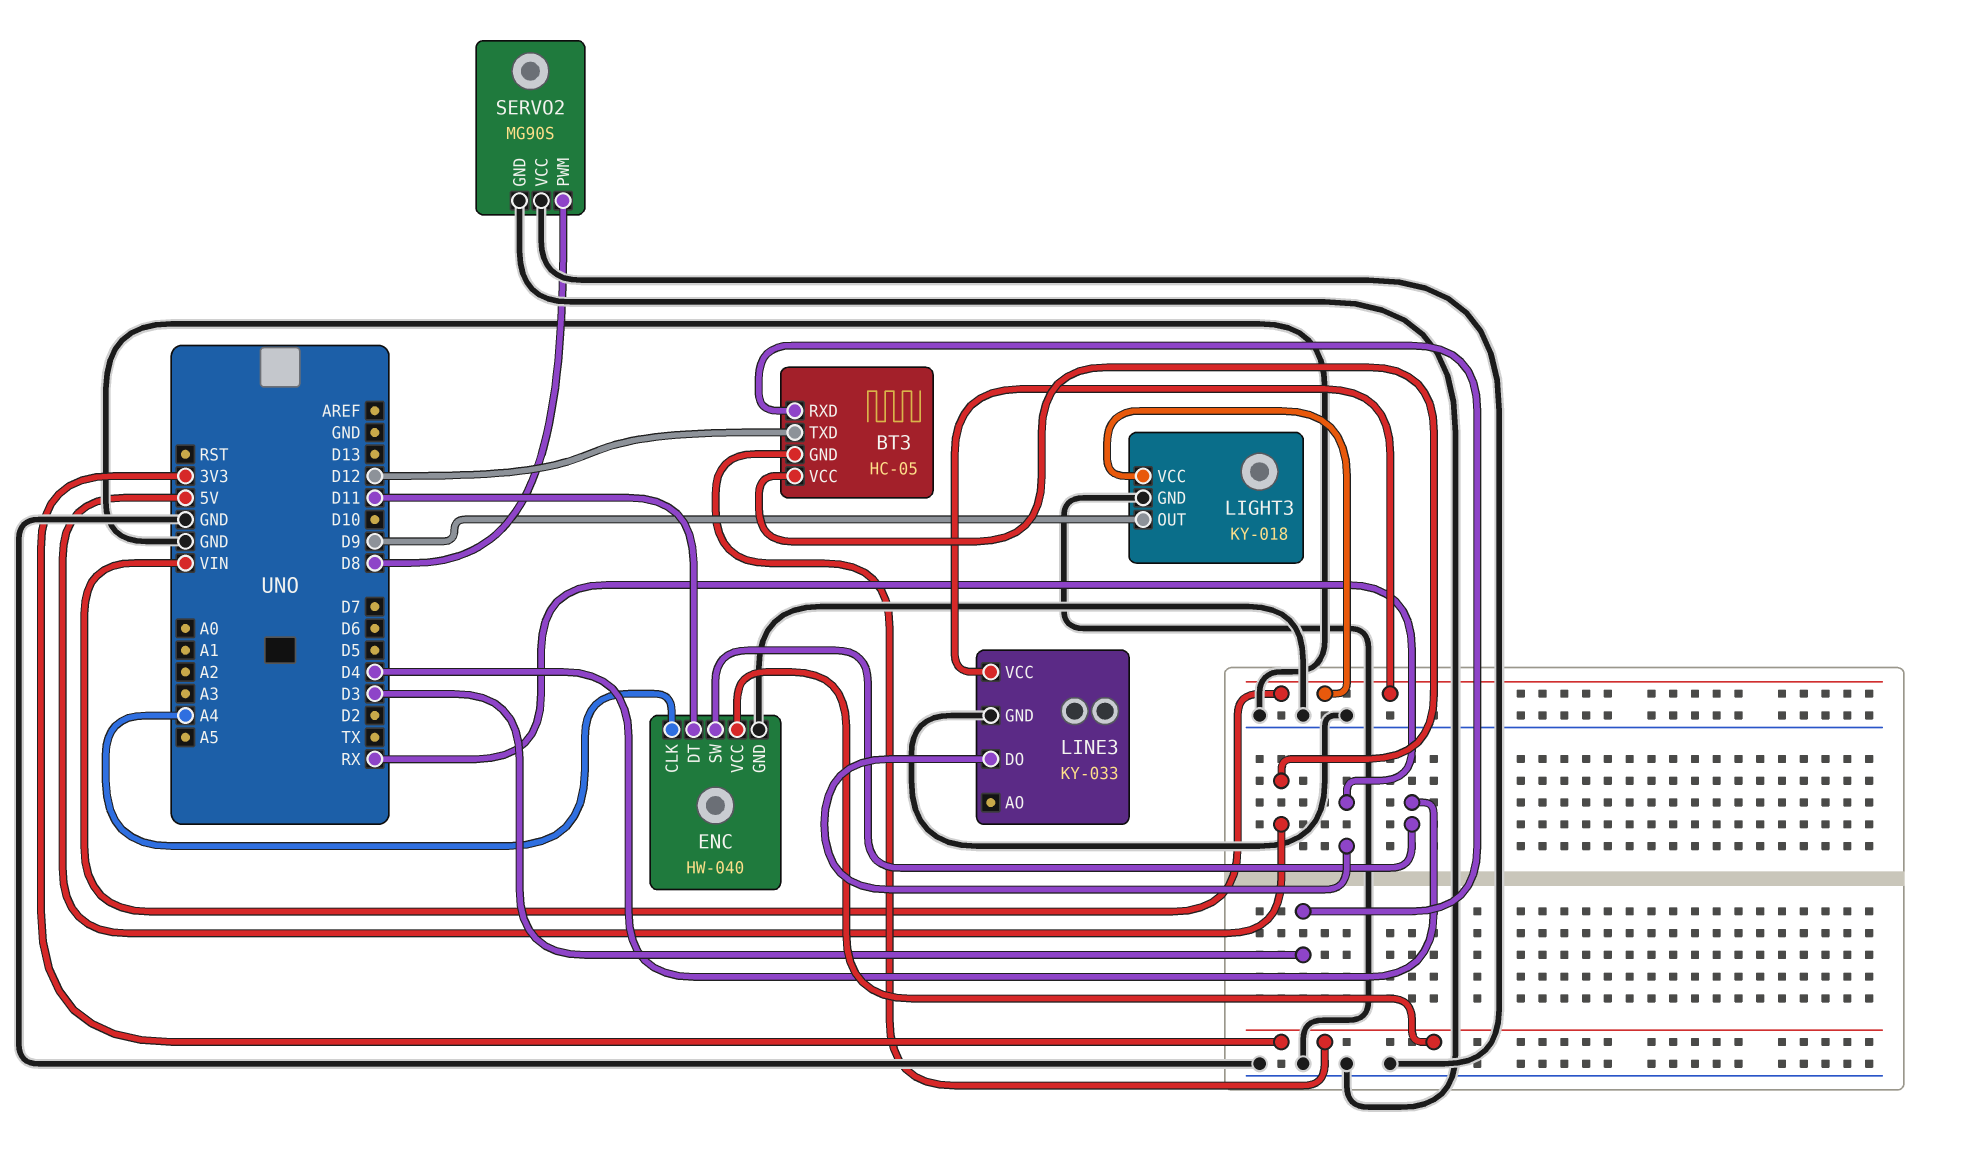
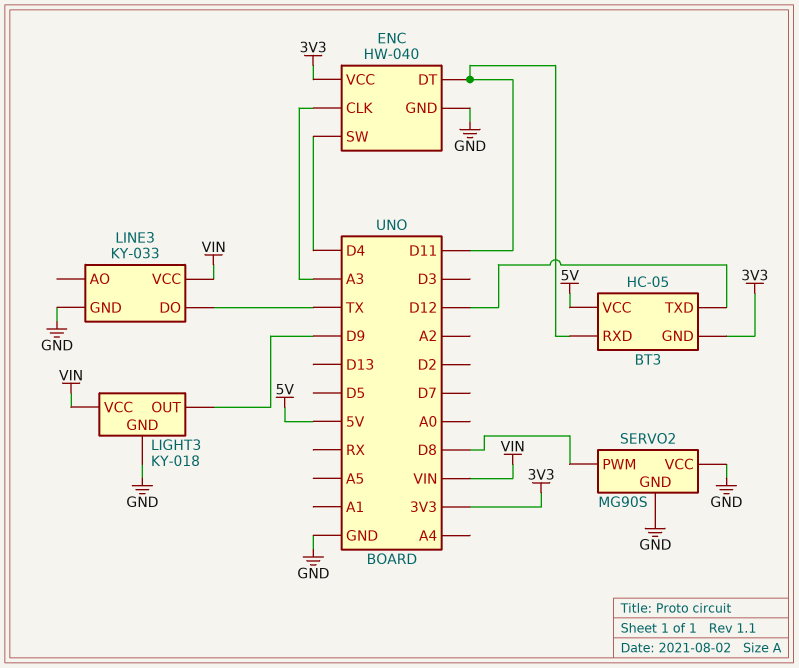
BT3 pin RXD: D3 -> D11
ENC pin CLK: A4 -> A3
LINE3 pin DO: RX -> TX

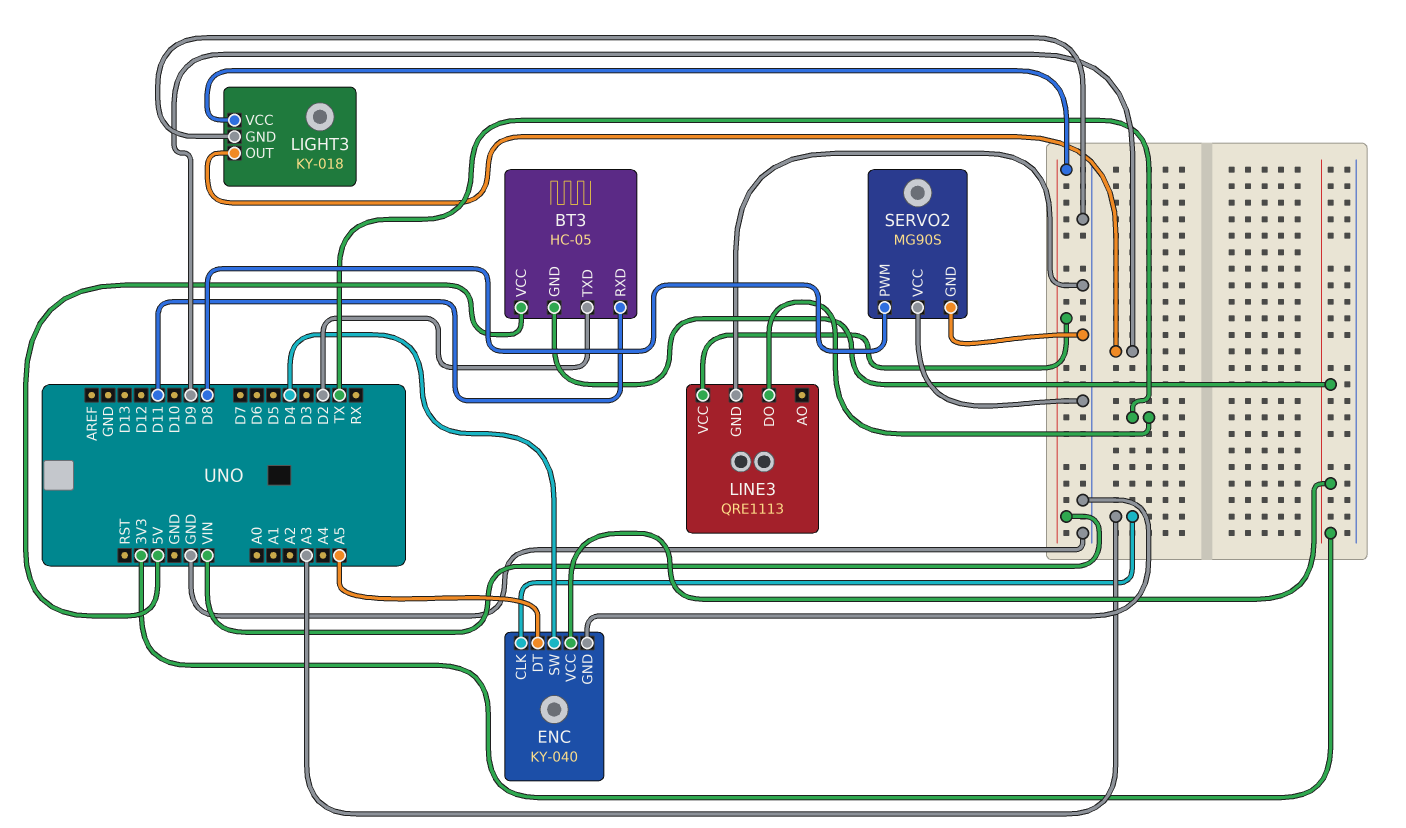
BT3 pin TXD: D12 -> D2
ENC: HW-040 -> KY-040
ENC pin DT: D11 -> A5
LINE3: KY-033 -> QRE1113

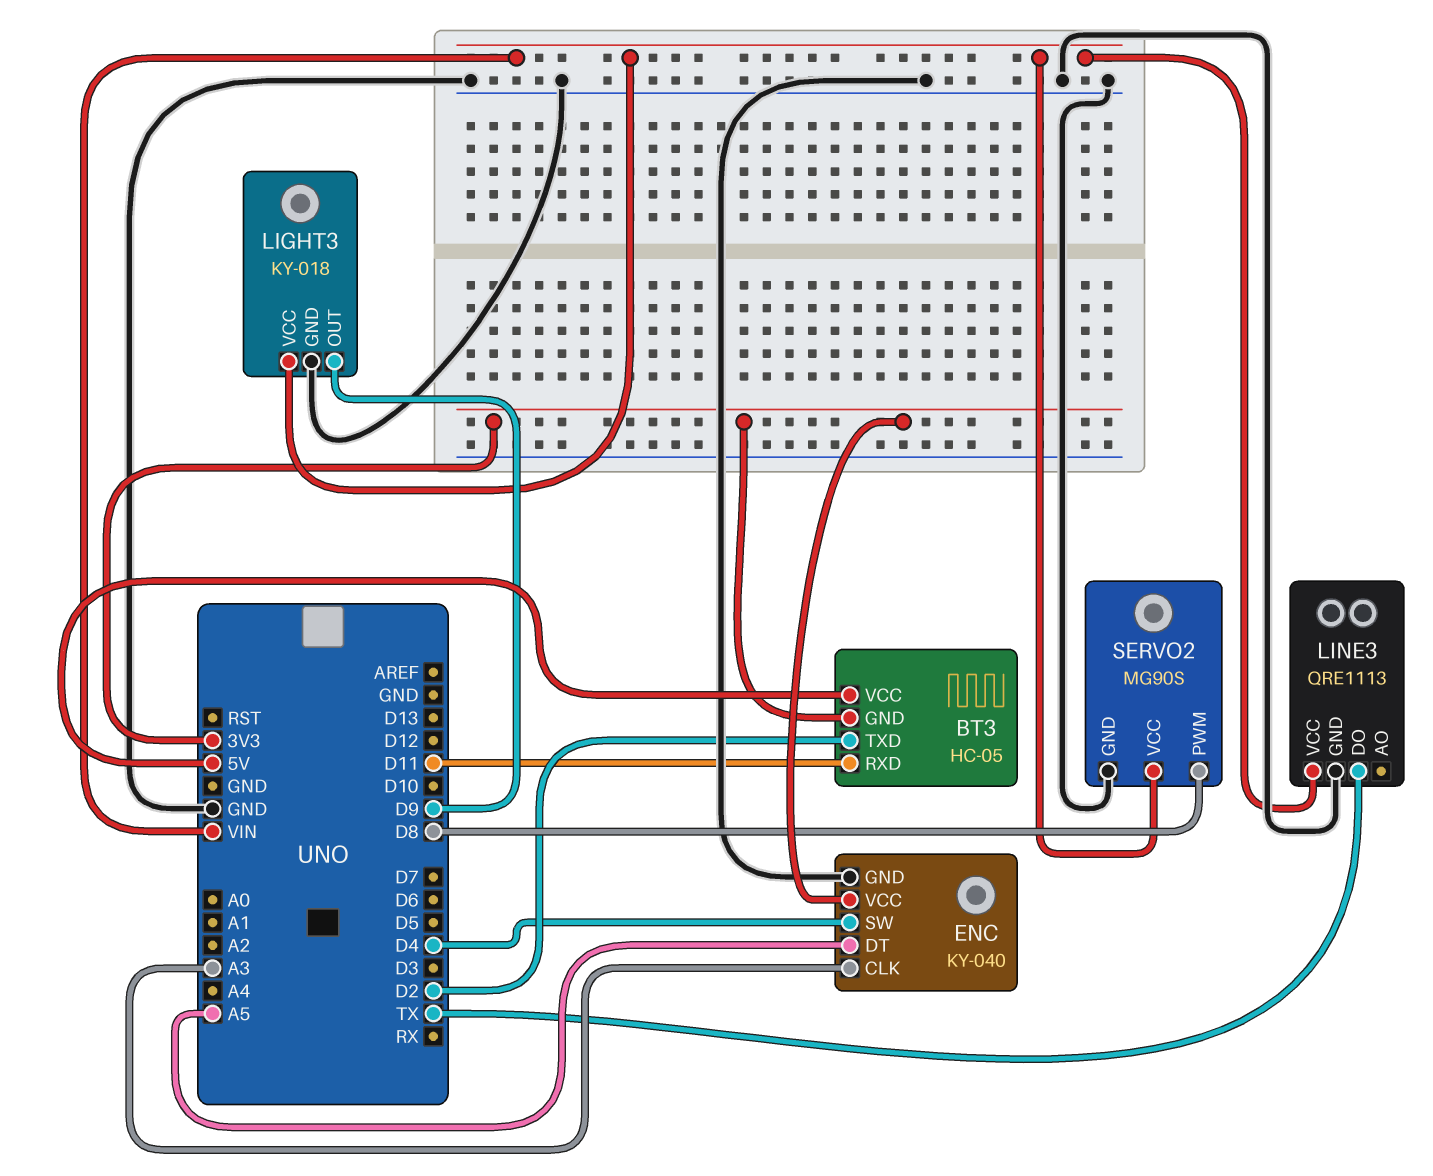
SERVO2 pin VCC: GND -> VIN

